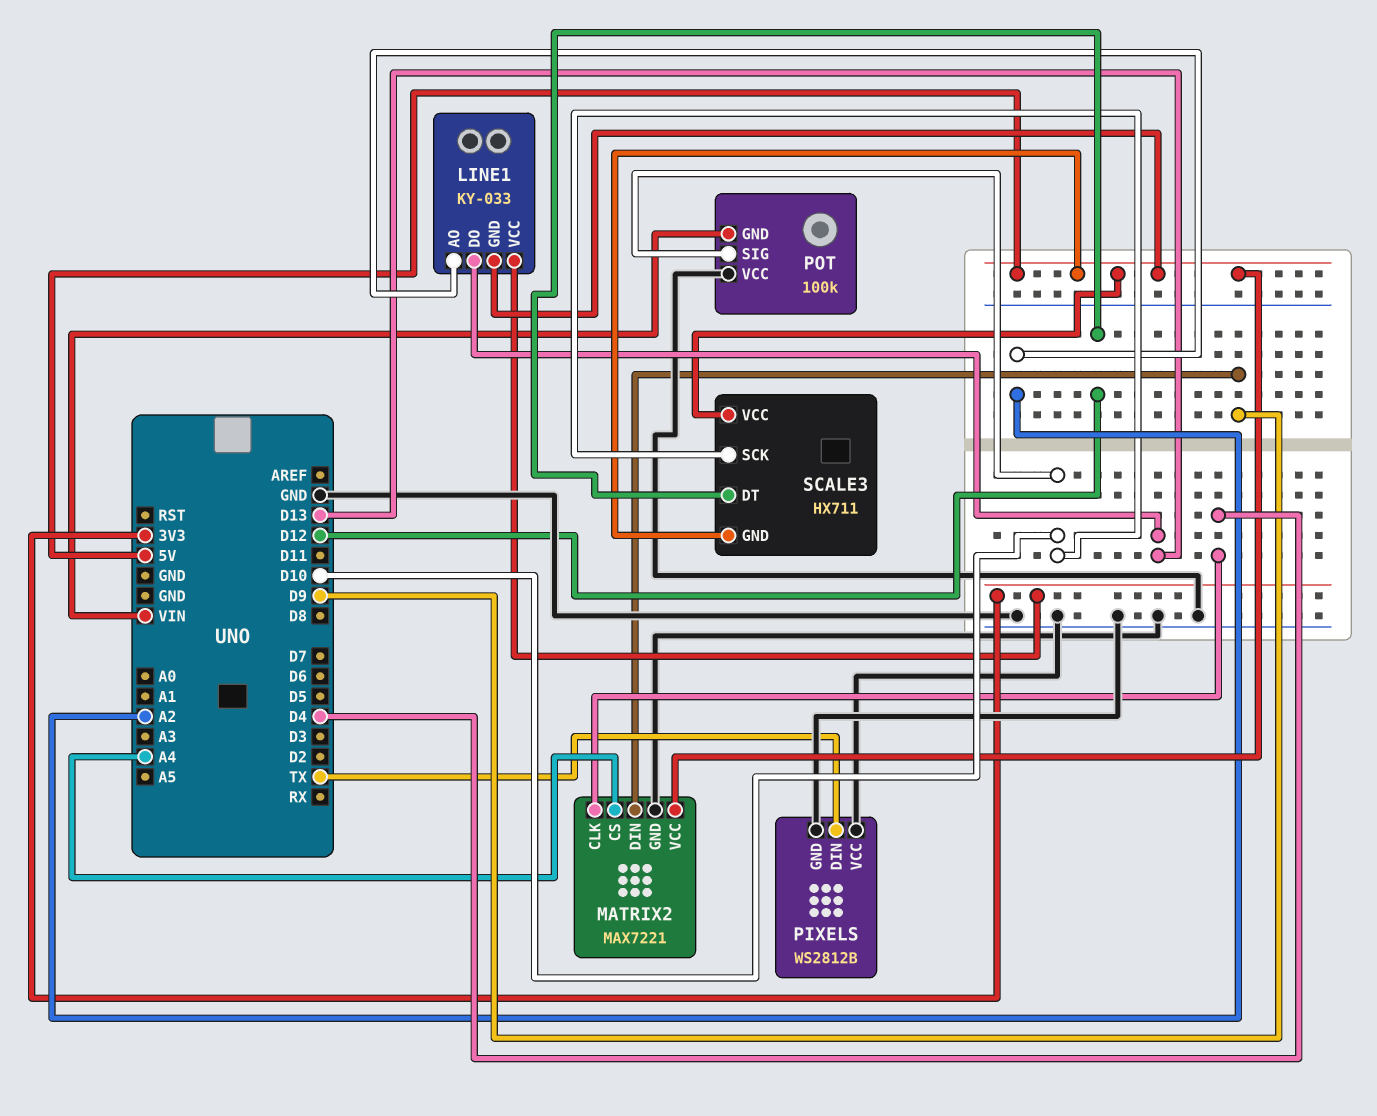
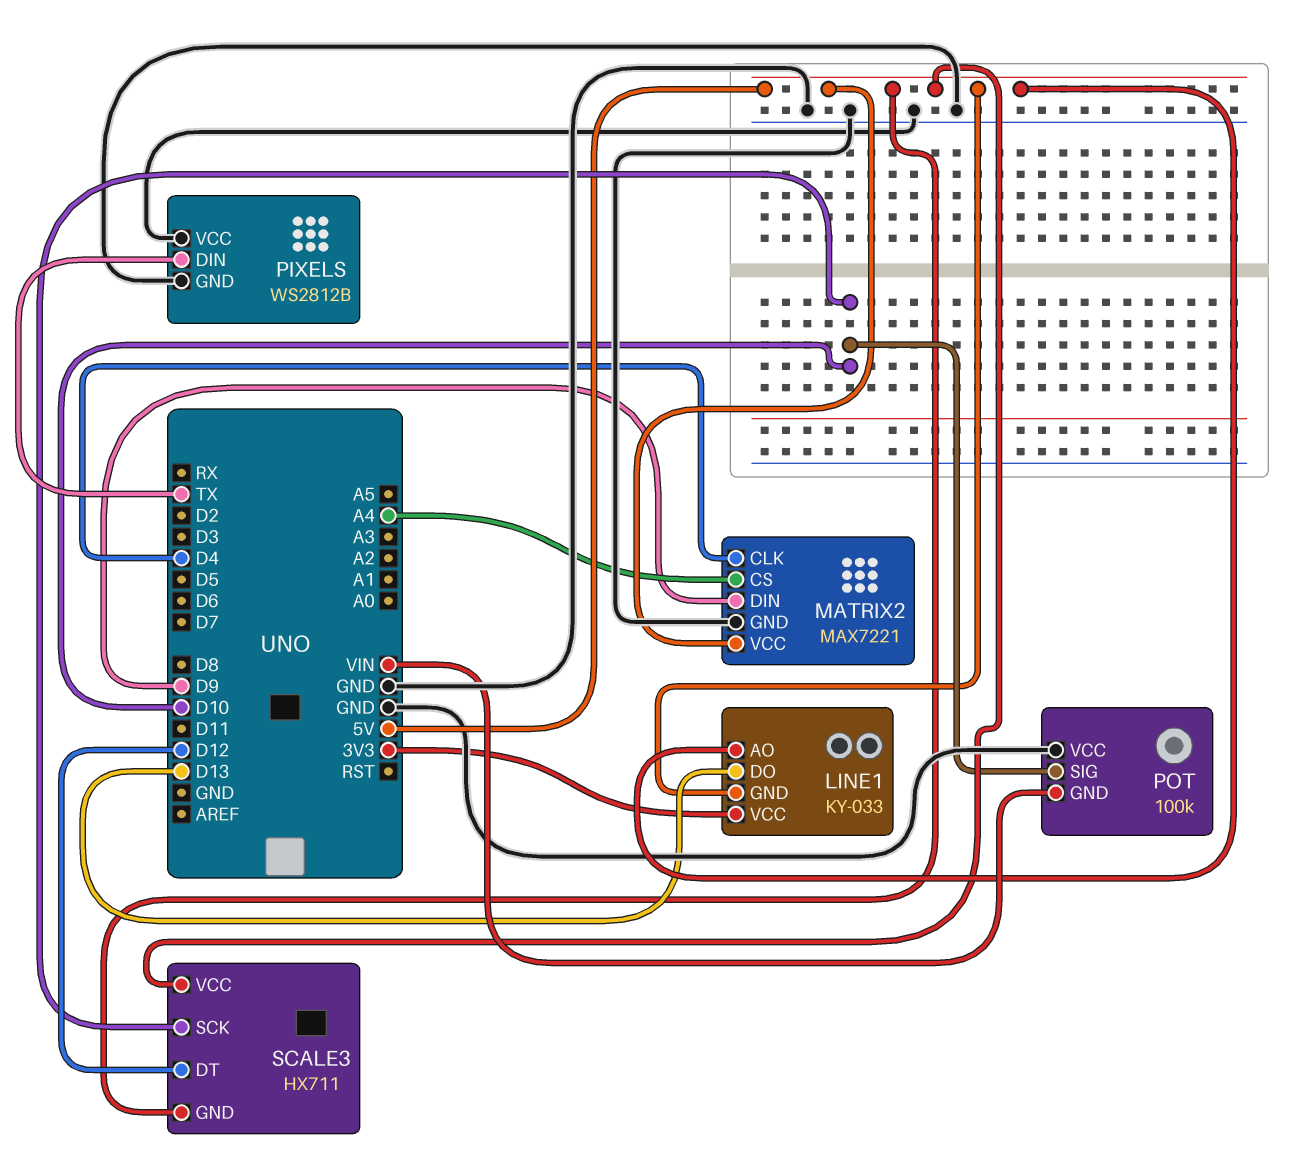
LINE1 pin AO: A2 -> 5V

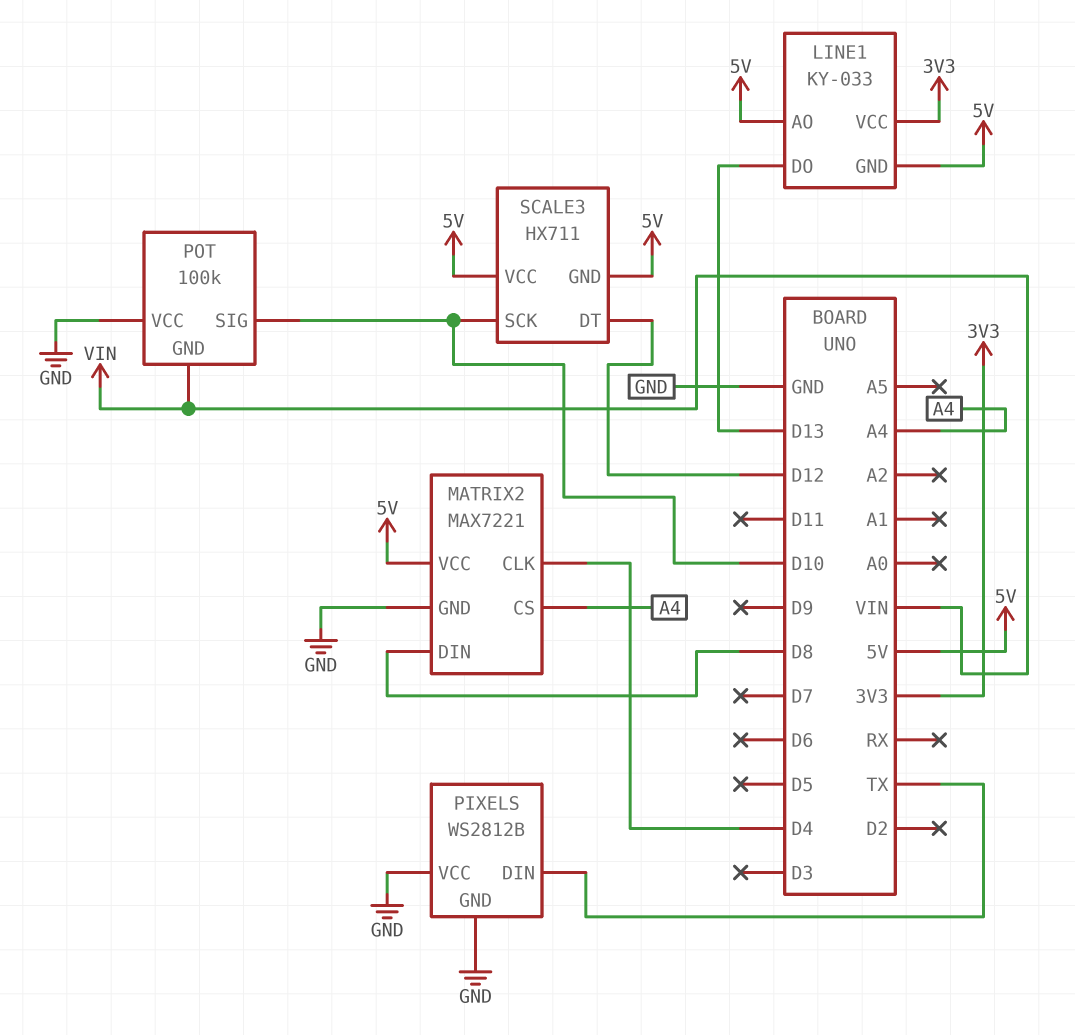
MATRIX2 pin DIN: D9 -> D8

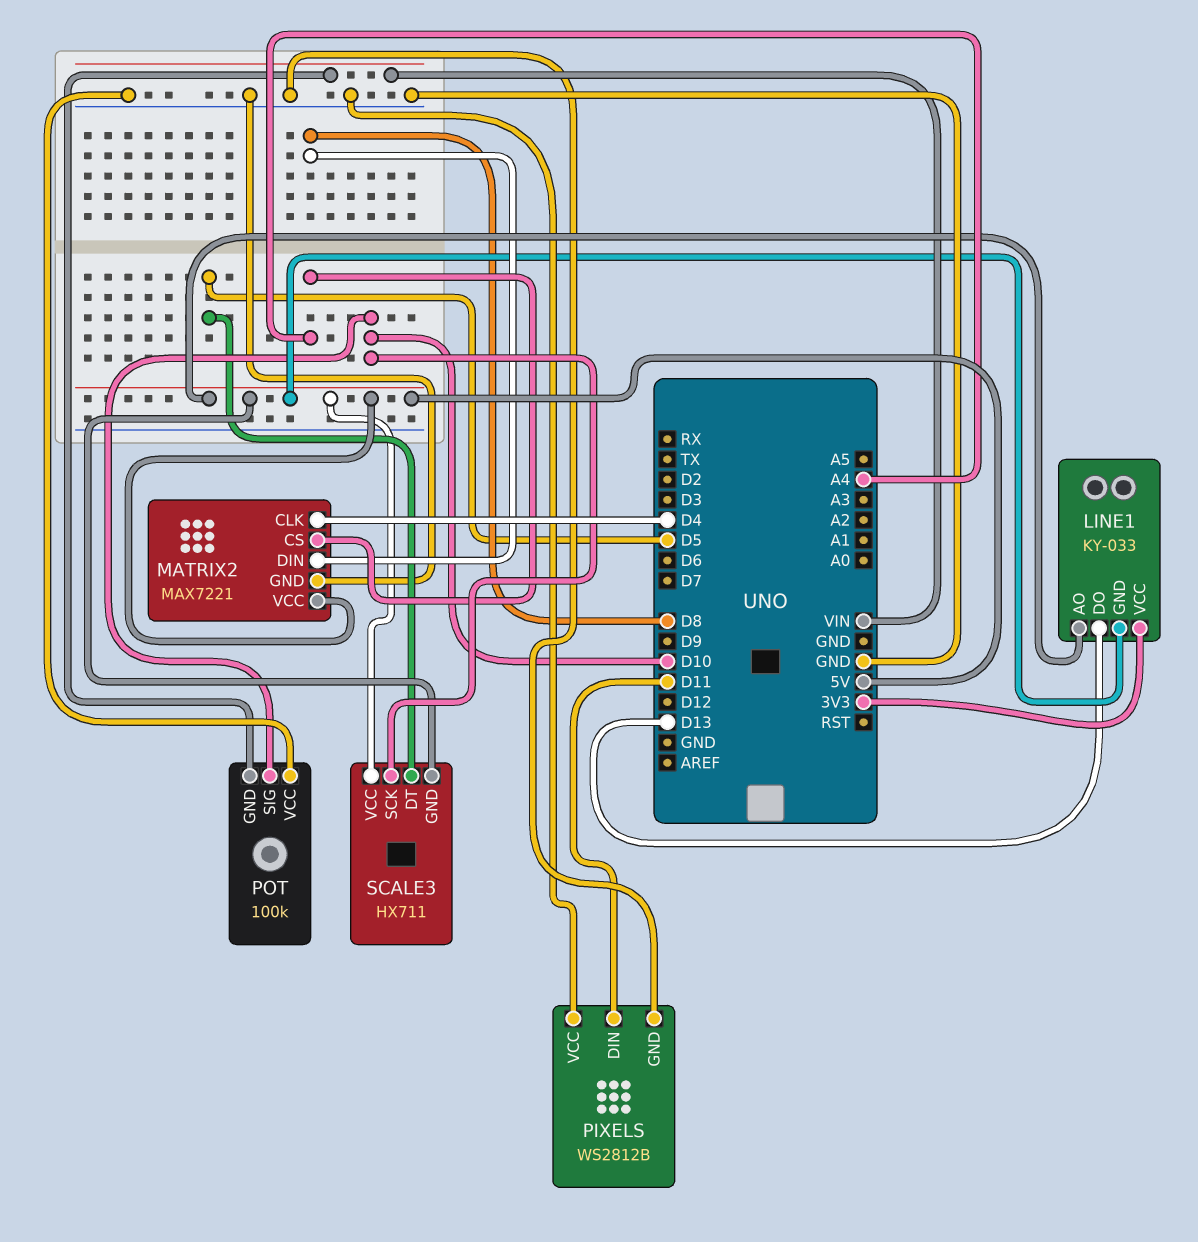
PIXELS pin DIN: TX -> D11
SCALE3 pin DT: D12 -> D5

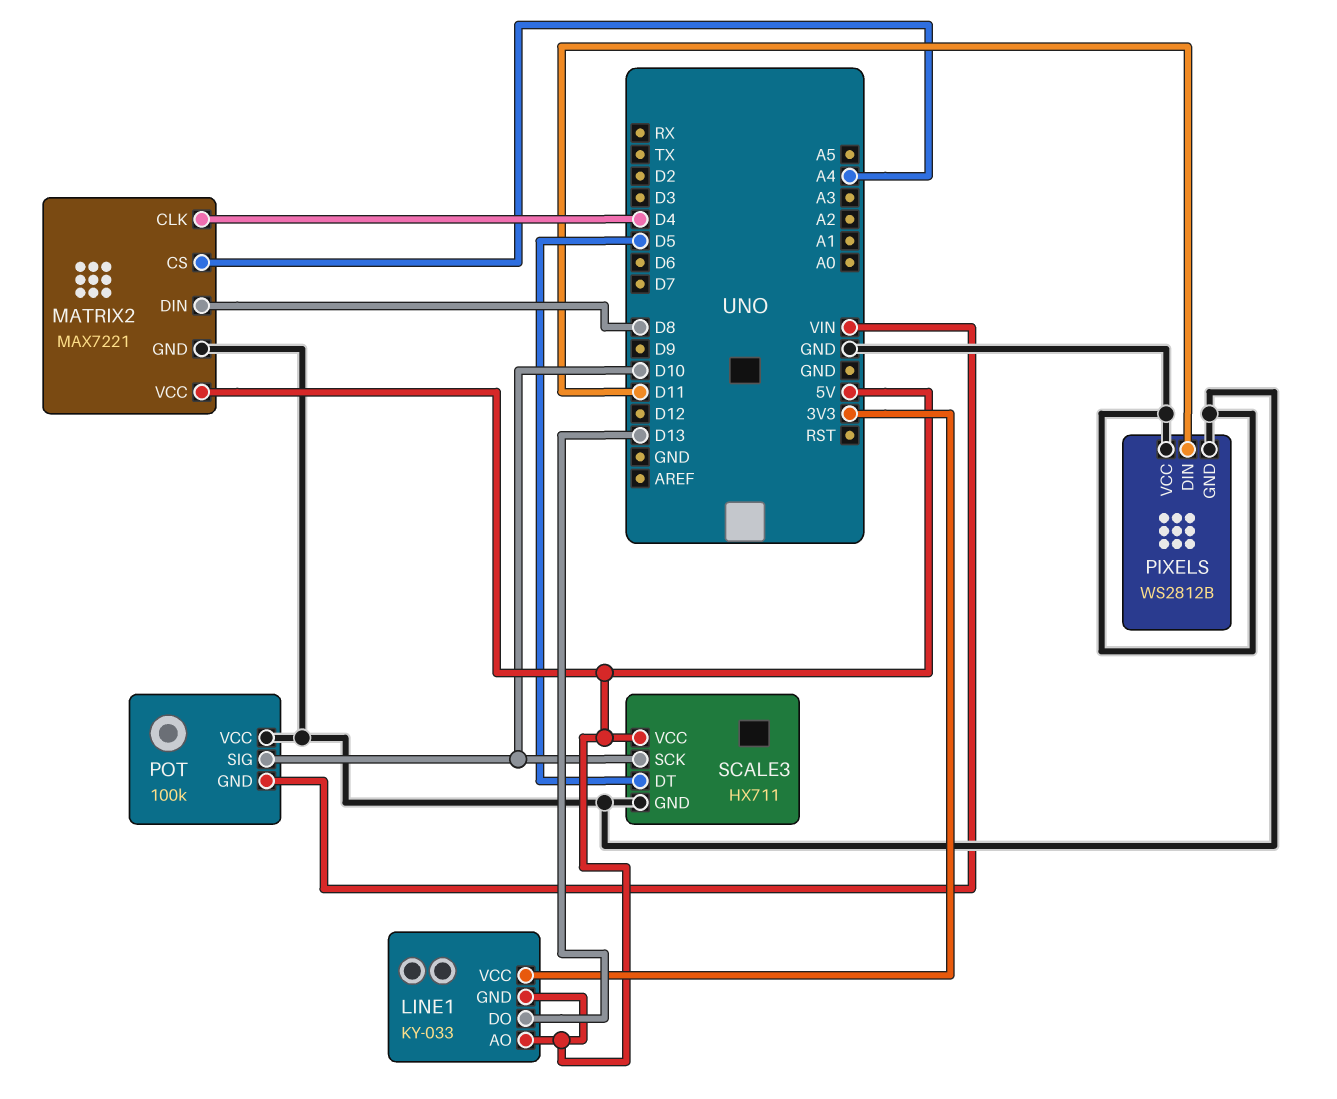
SCALE3 pin GND: 5V -> GND

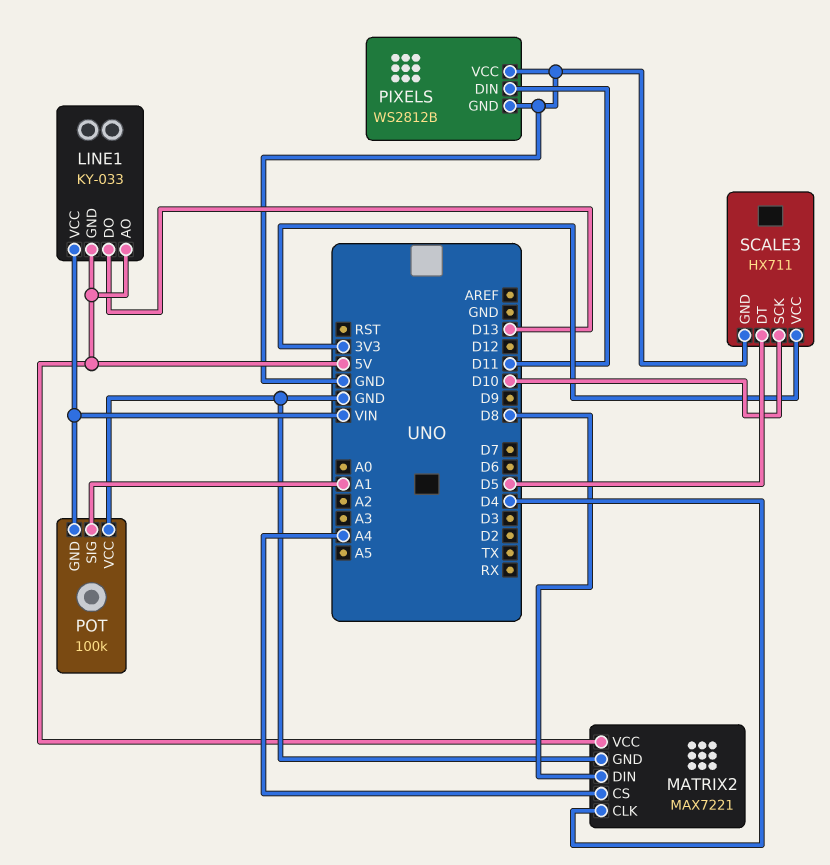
LINE1 pin VCC: 3V3 -> VIN
POT pin SIG: D10 -> A1
SCALE3 pin VCC: 5V -> 3V3

